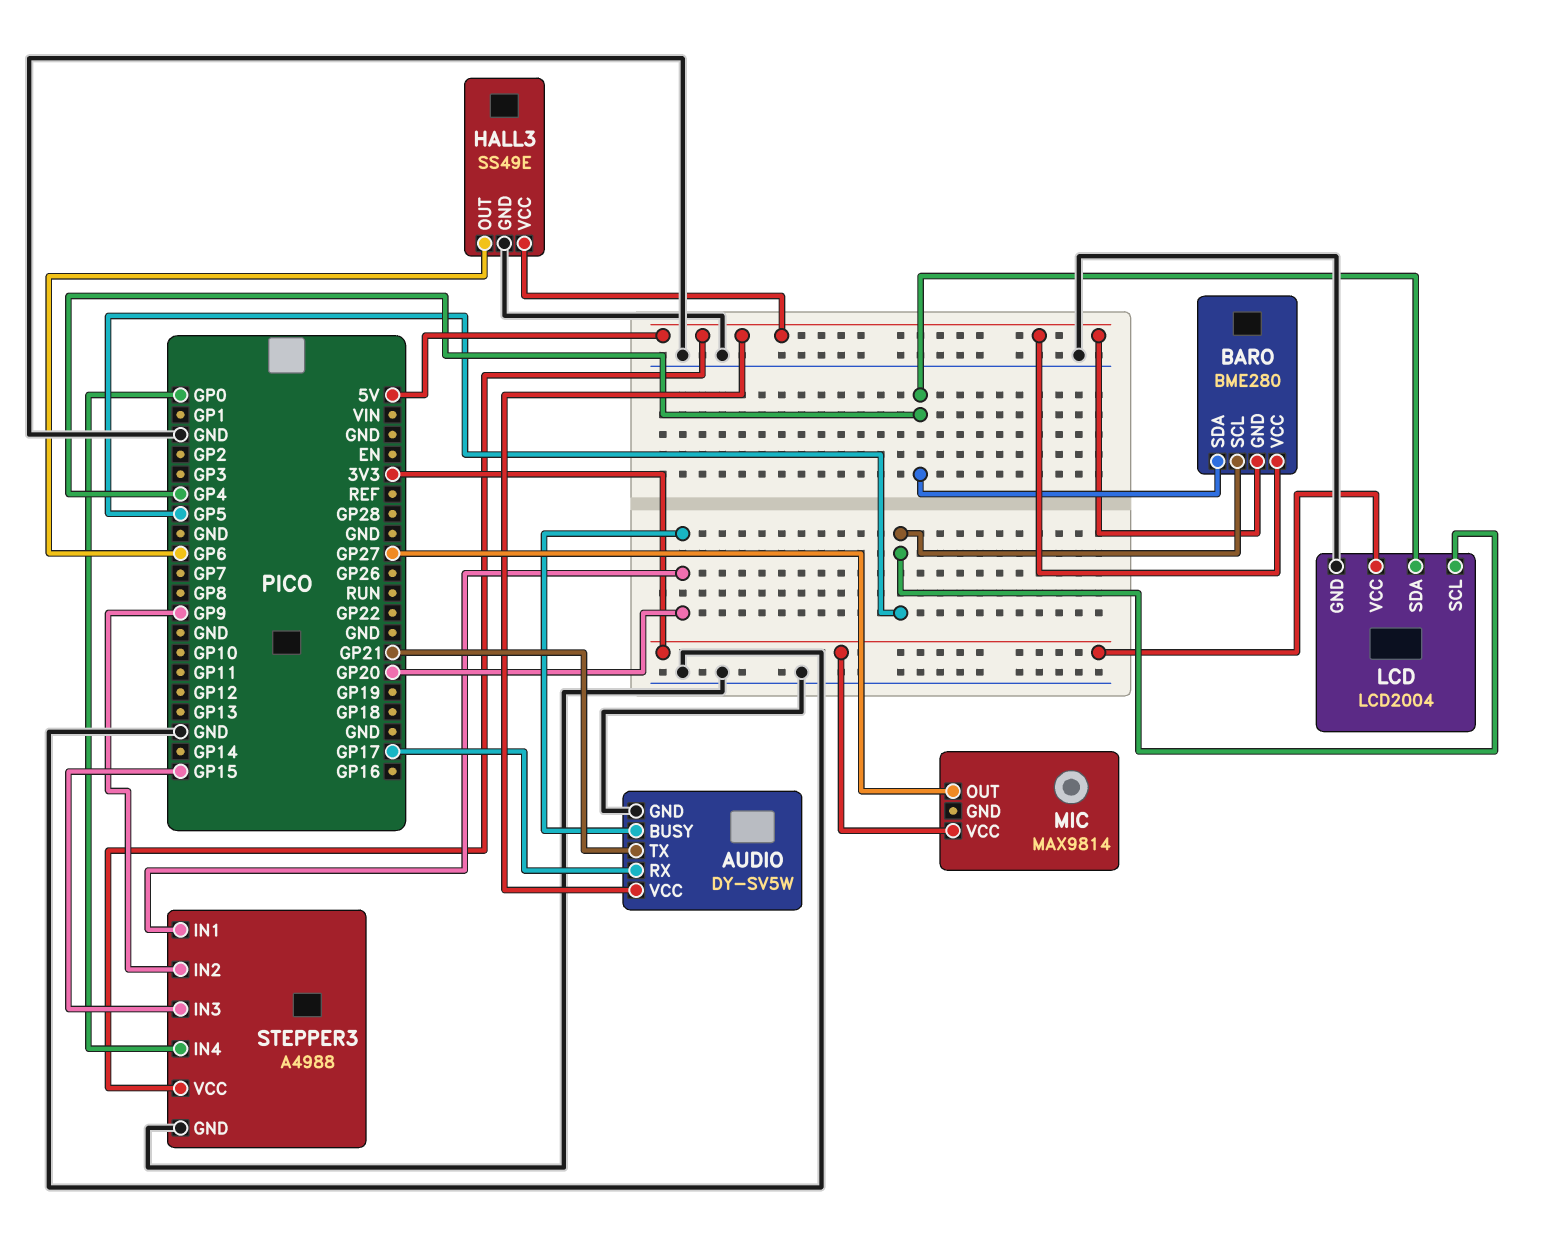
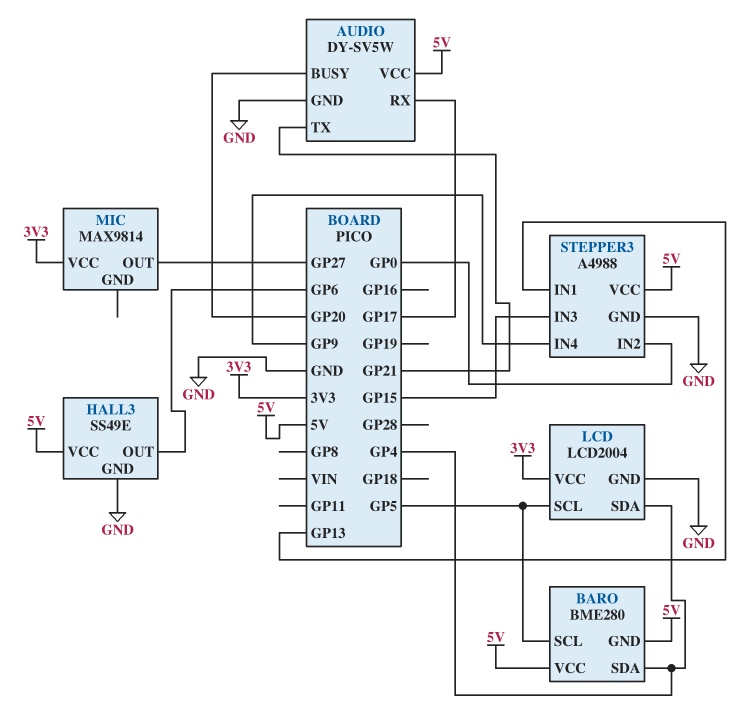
STEPPER3 pin IN1: GP20 -> GP13
STEPPER3 pin IN2: GP9 -> GP0
STEPPER3 pin IN4: GP0 -> GP9

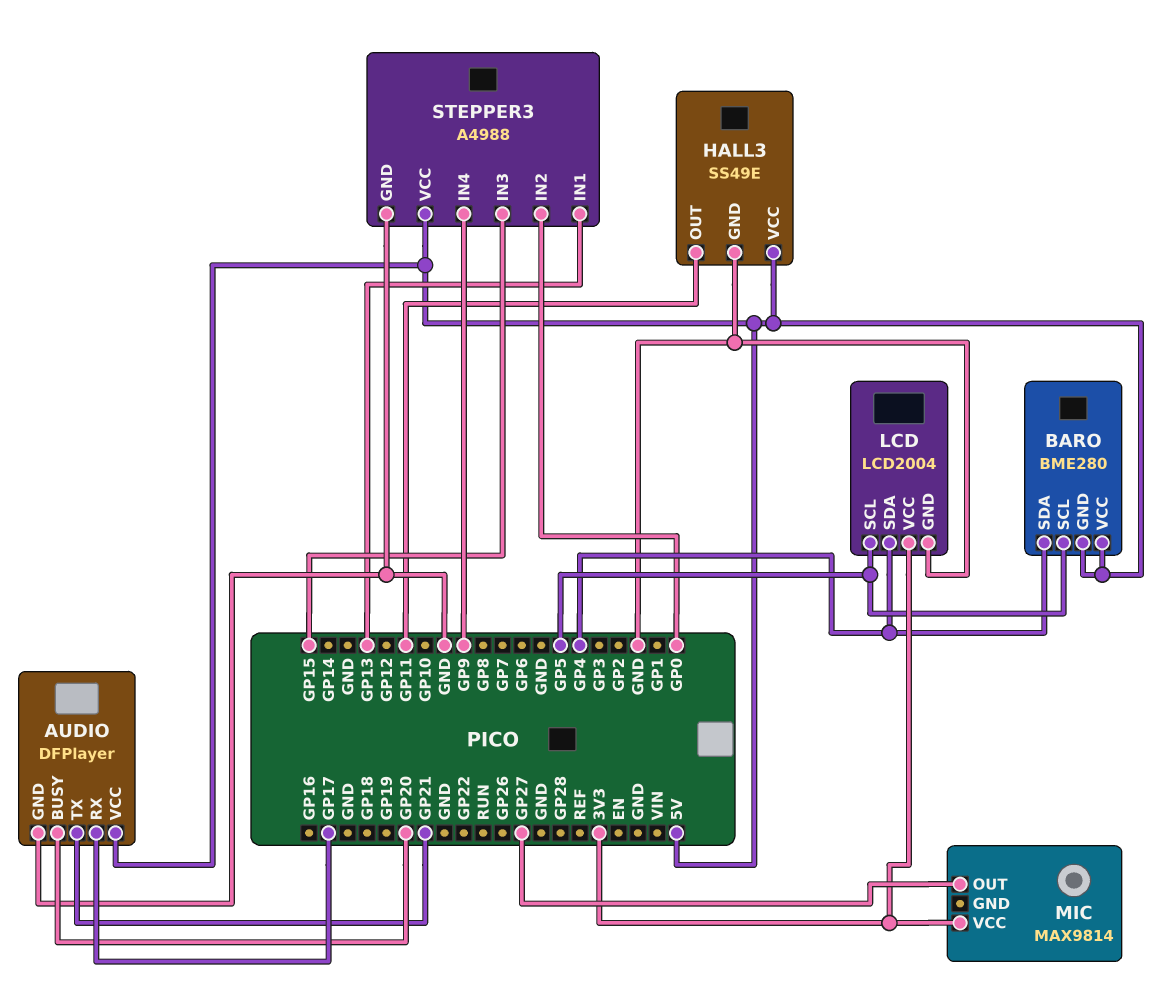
AUDIO: DY-SV5W -> DFPlayer
HALL3 pin OUT: GP6 -> GP11

